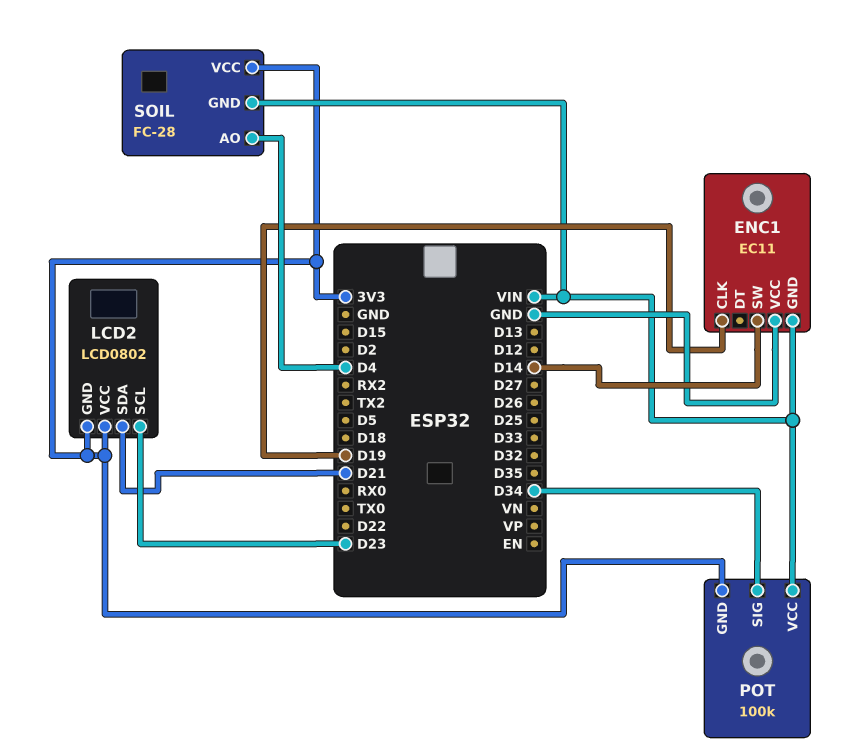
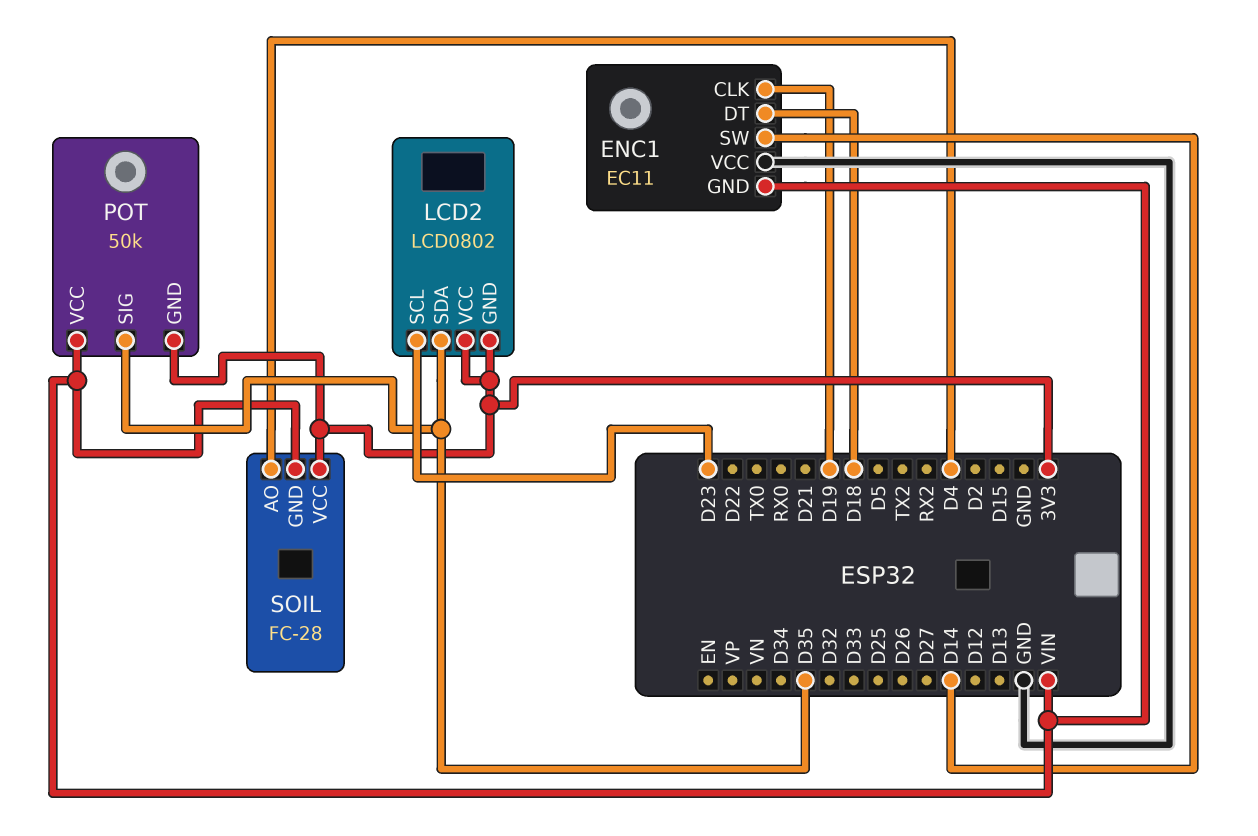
ENC1 pin DT: none -> D18
LCD2 pin SDA: D21 -> D35
POT: 100k -> 50k
POT pin SIG: D34 -> D35

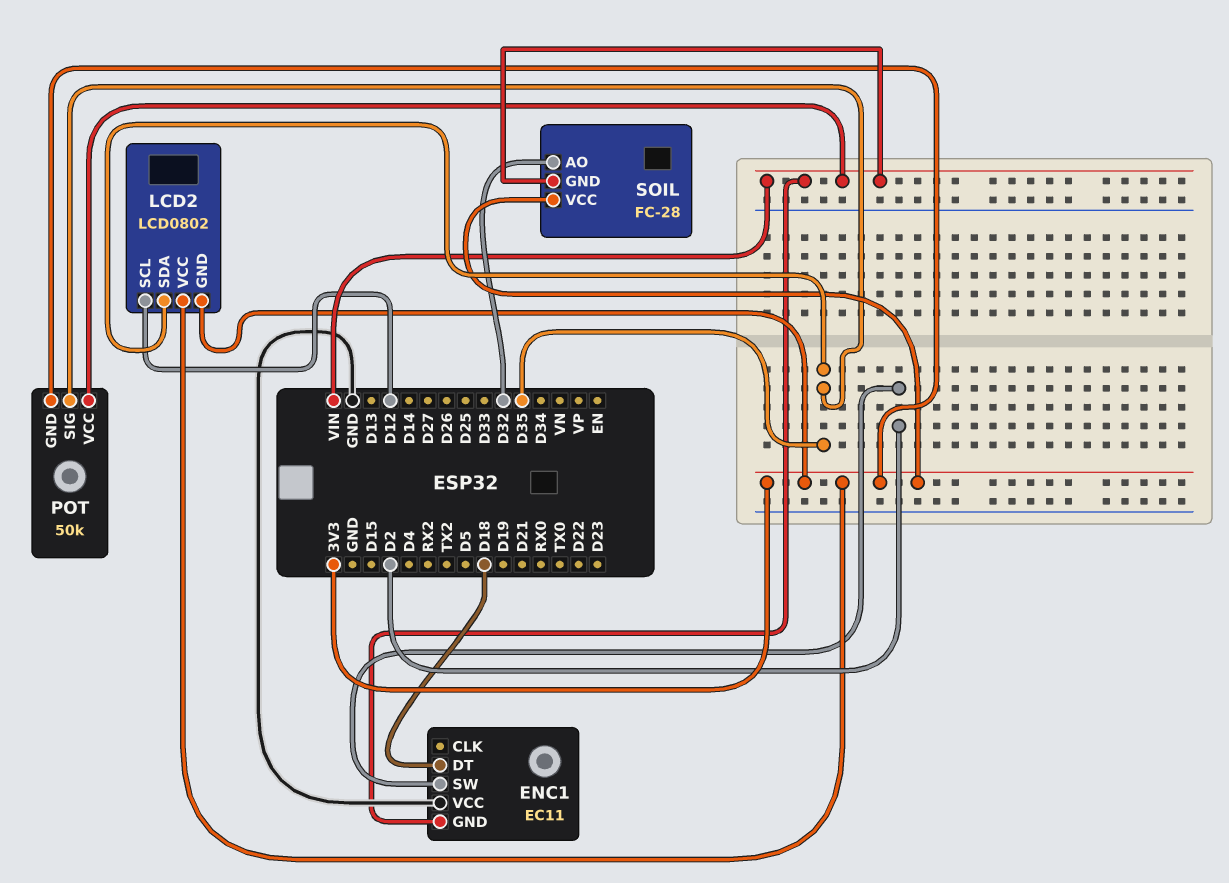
ENC1 pin CLK: D19 -> none
ENC1 pin SW: D14 -> D2
LCD2 pin SCL: D23 -> D12
SOIL pin AO: D4 -> D32

